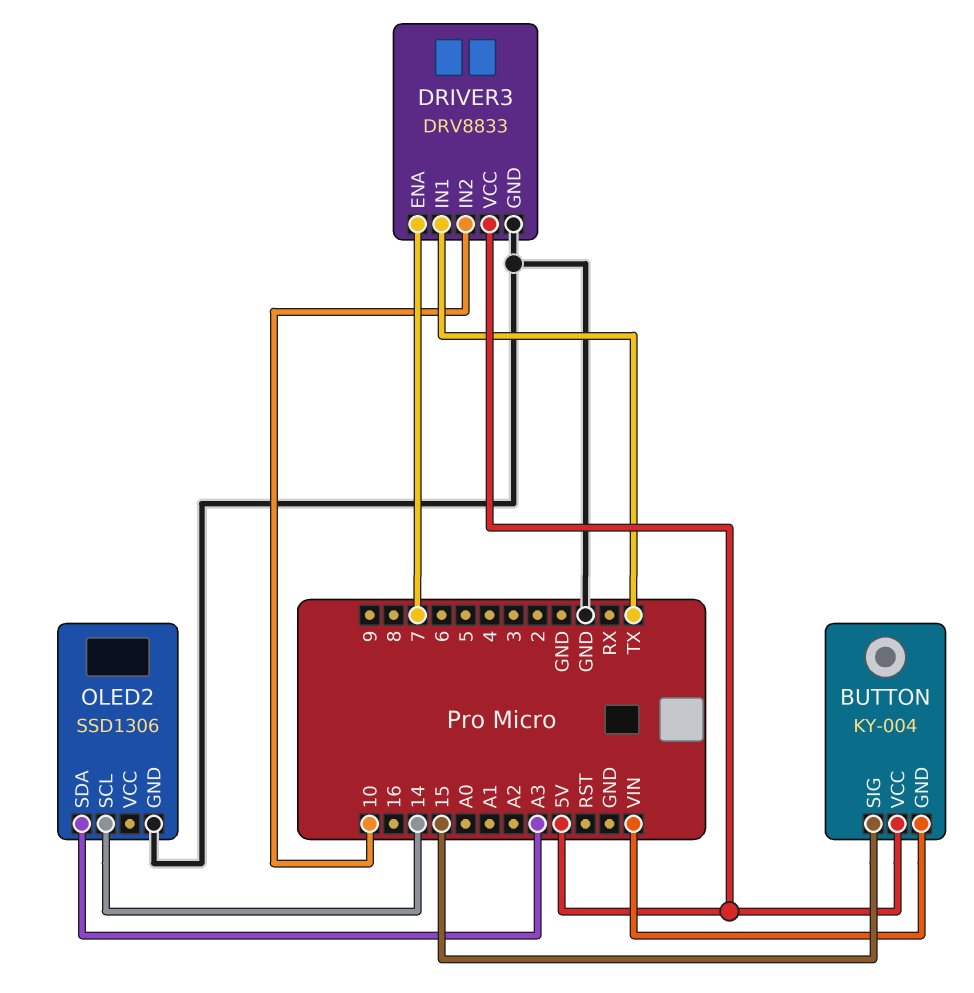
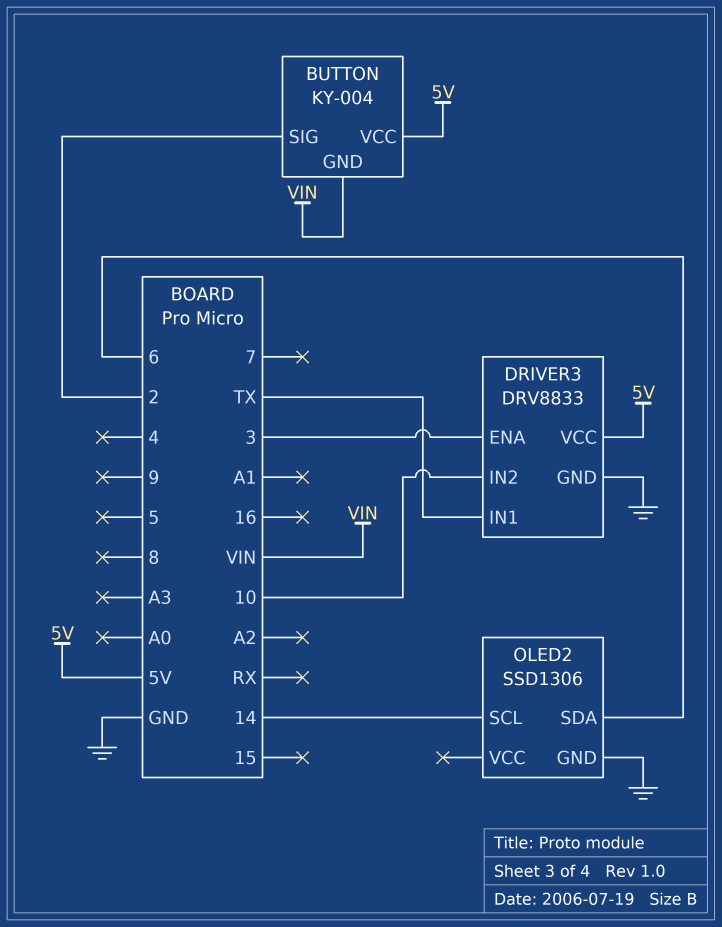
BUTTON pin SIG: 15 -> 2
DRIVER3 pin ENA: 7 -> 3
OLED2 pin SDA: A3 -> 6

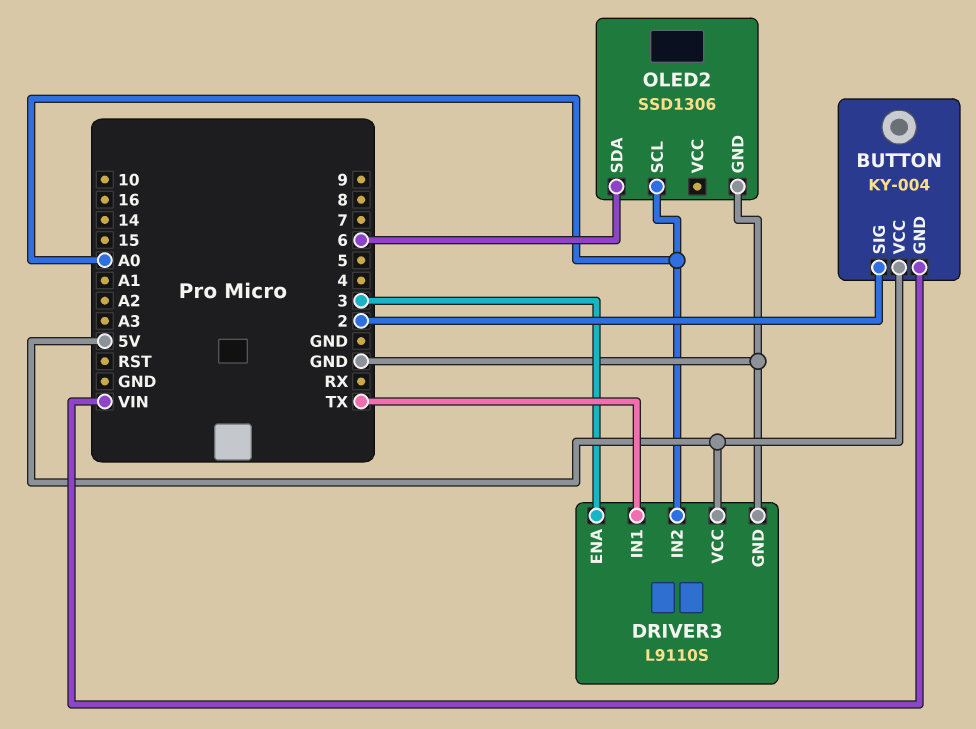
DRIVER3: DRV8833 -> L9110S
DRIVER3 pin IN2: 10 -> A0
OLED2 pin SCL: 14 -> A0

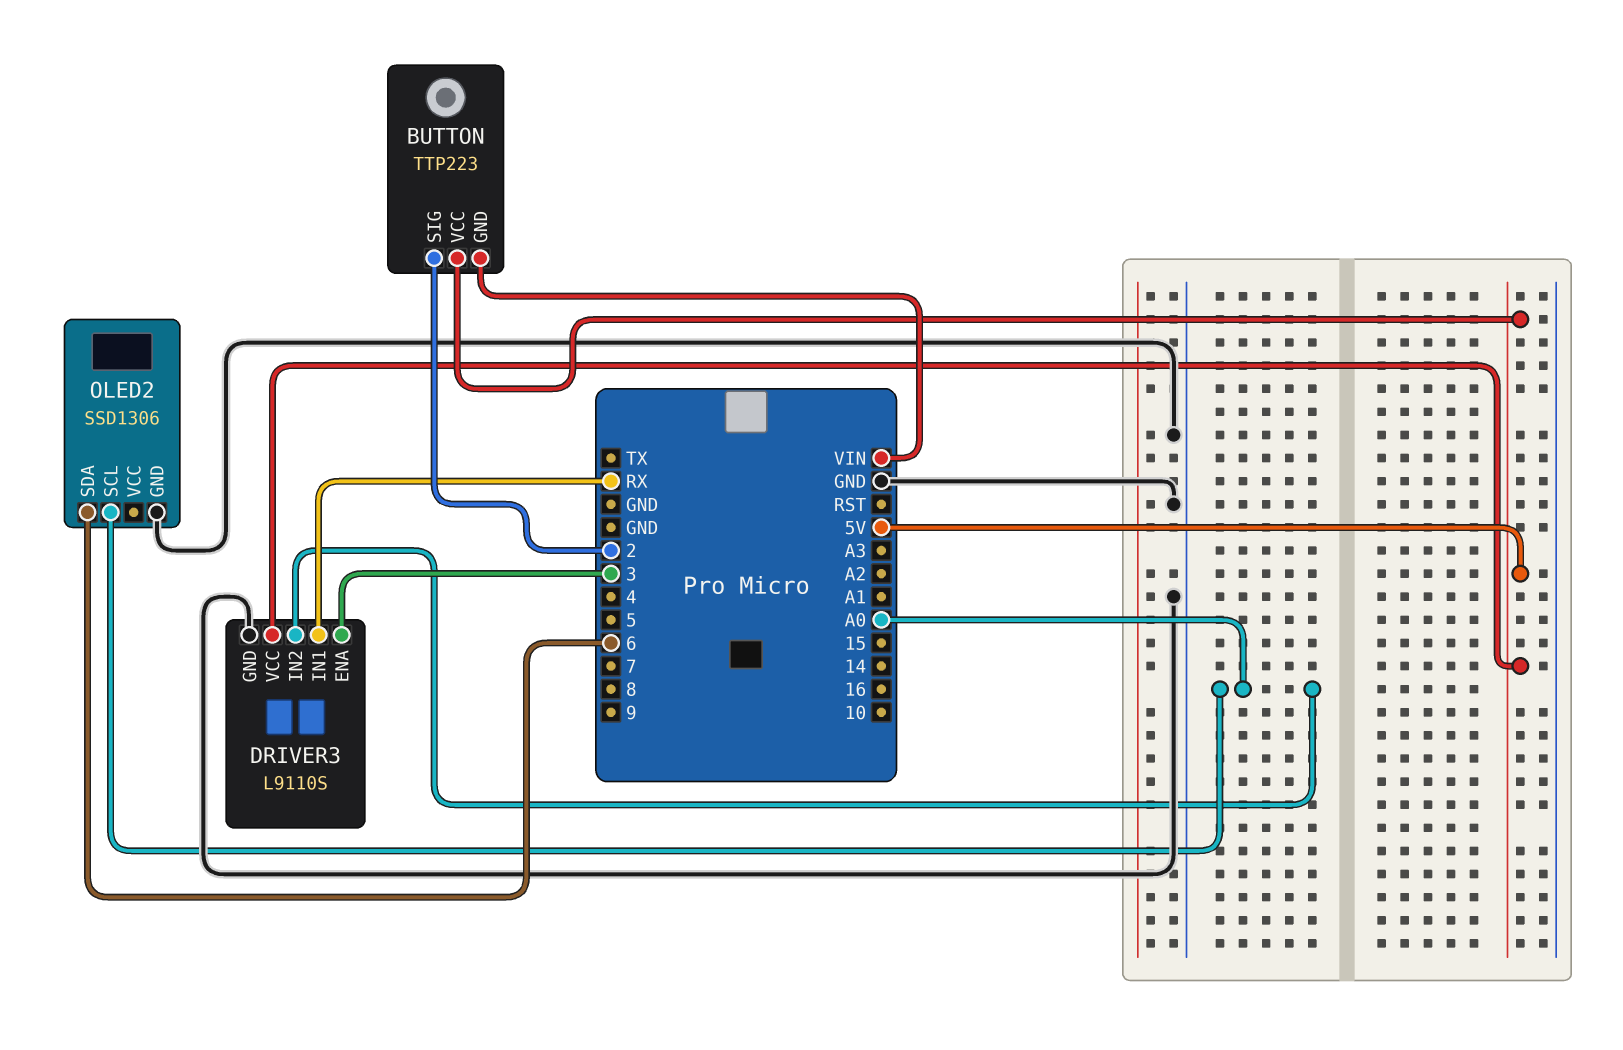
BUTTON: KY-004 -> TTP223
DRIVER3 pin IN1: TX -> RX

